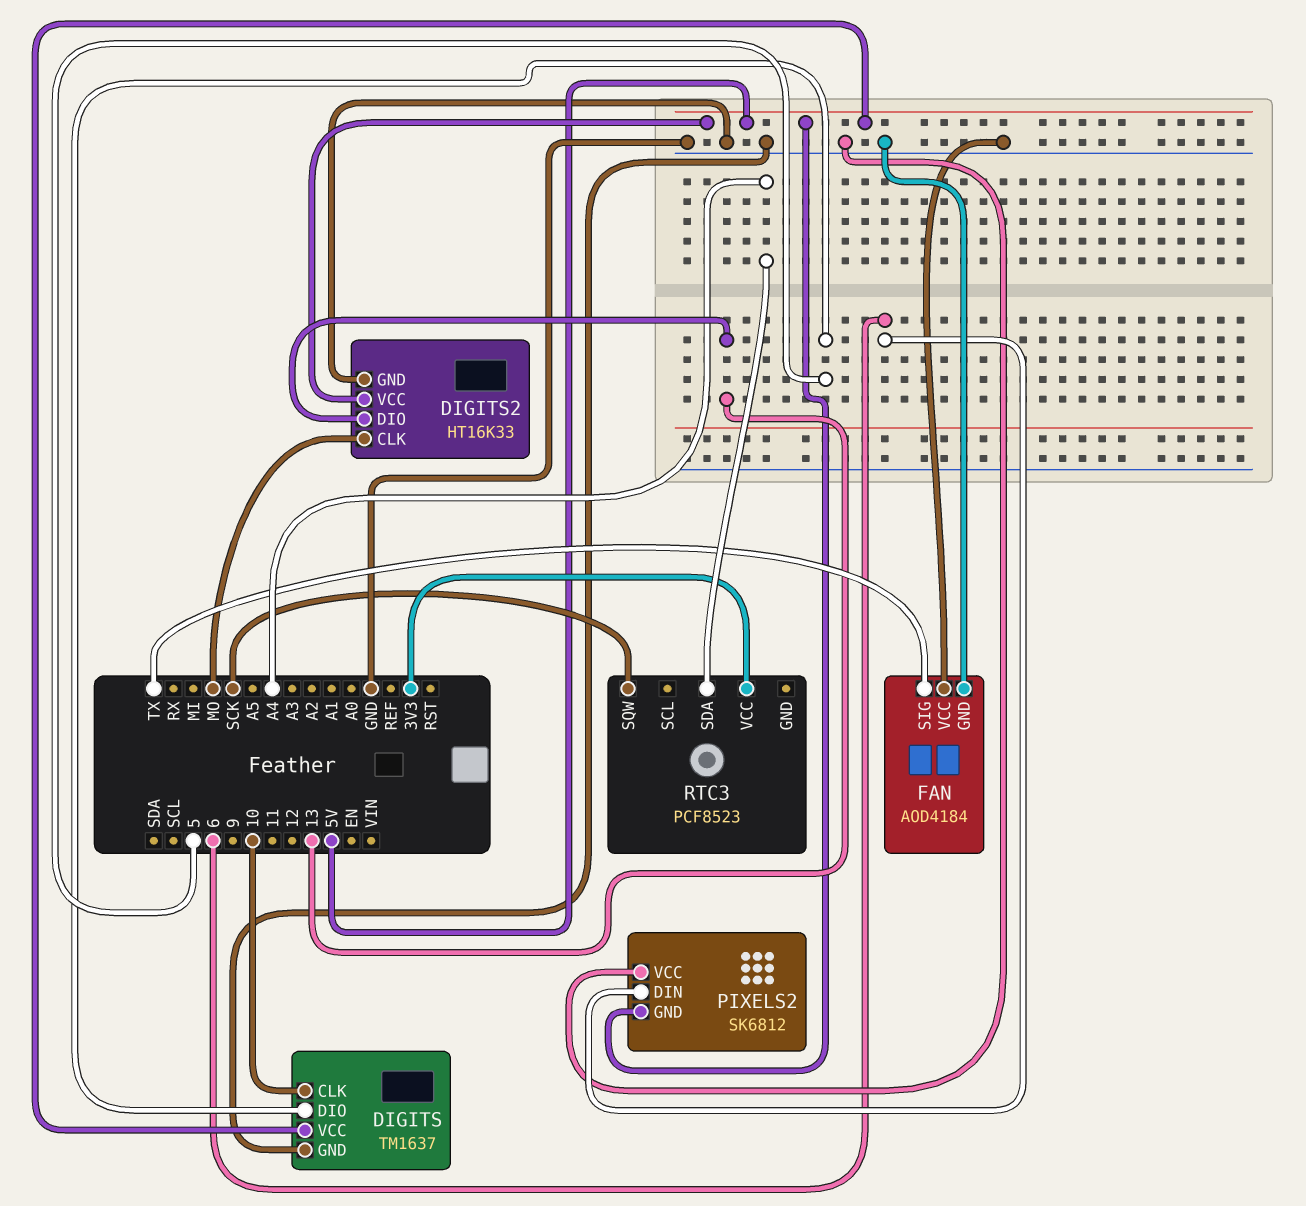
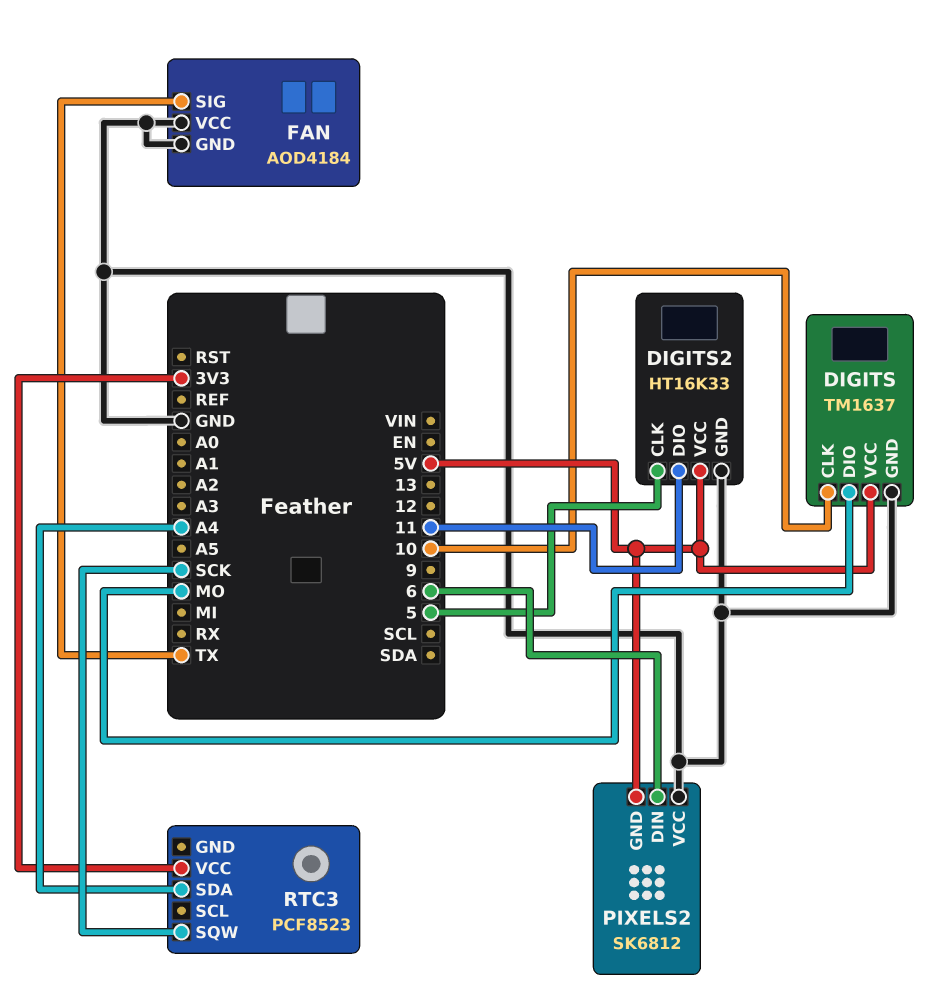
DIGITS pin DIO: 5 -> MO
DIGITS2 pin CLK: MO -> 5
DIGITS2 pin DIO: 13 -> 11

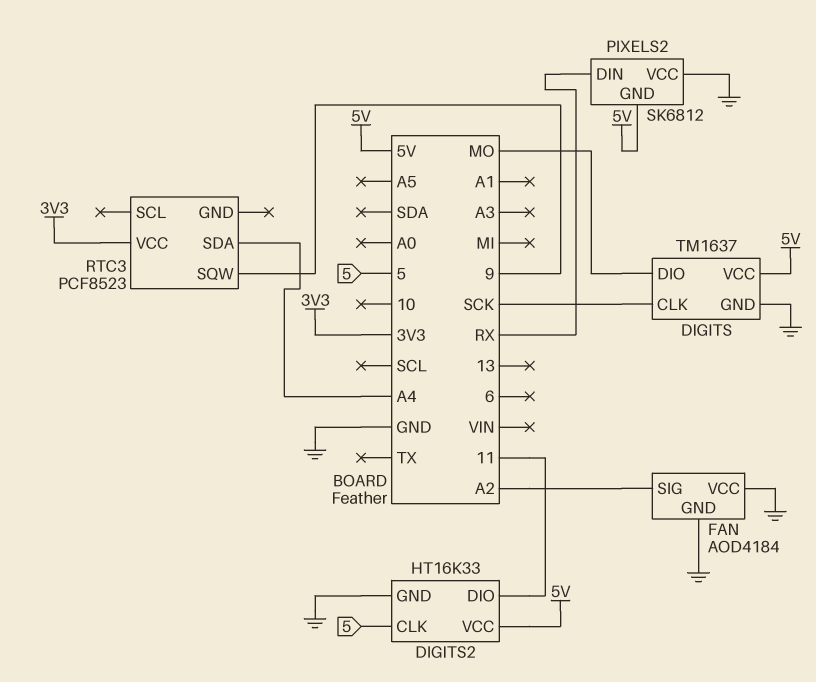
DIGITS pin CLK: 10 -> SCK
FAN pin SIG: TX -> A2
PIXELS2 pin DIN: 6 -> RX
RTC3 pin SQW: SCK -> 9

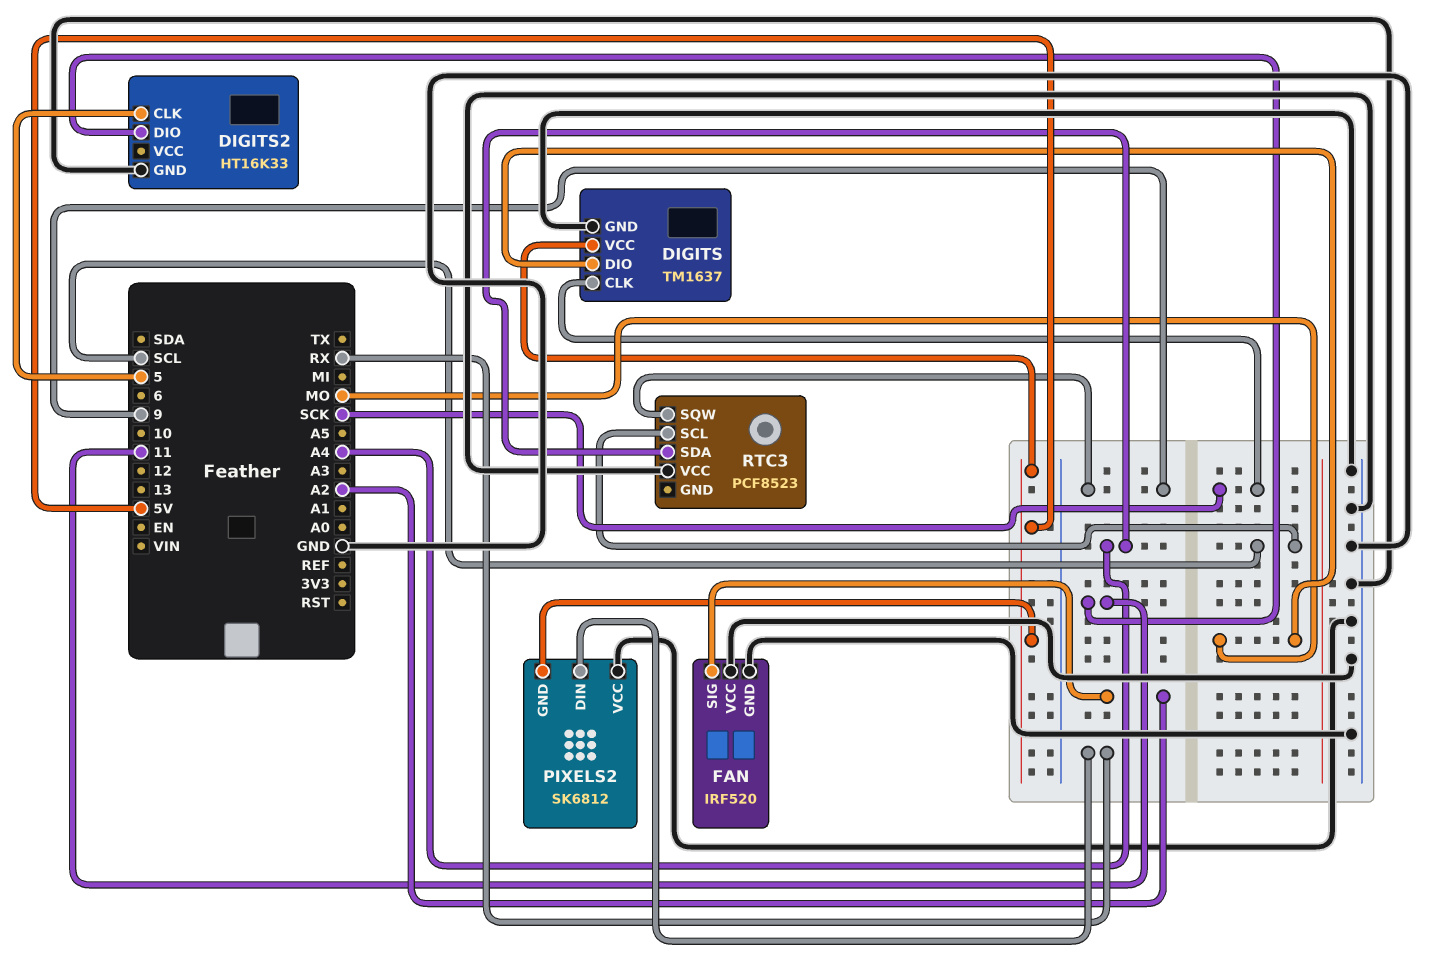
DIGITS2 pin VCC: 5V -> none
FAN: AOD4184 -> IRF520
RTC3 pin SCL: none -> SCL
RTC3 pin VCC: 3V3 -> GND

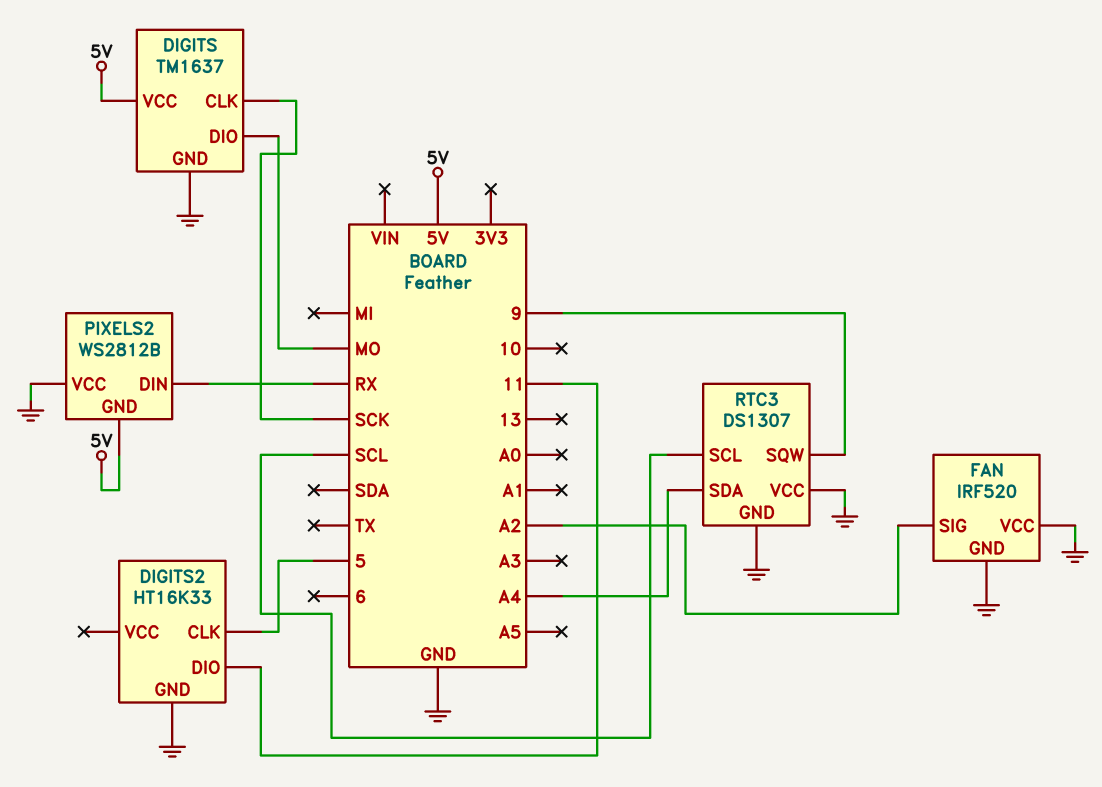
PIXELS2: SK6812 -> WS2812B
RTC3: PCF8523 -> DS1307
RTC3 pin GND: none -> GND

